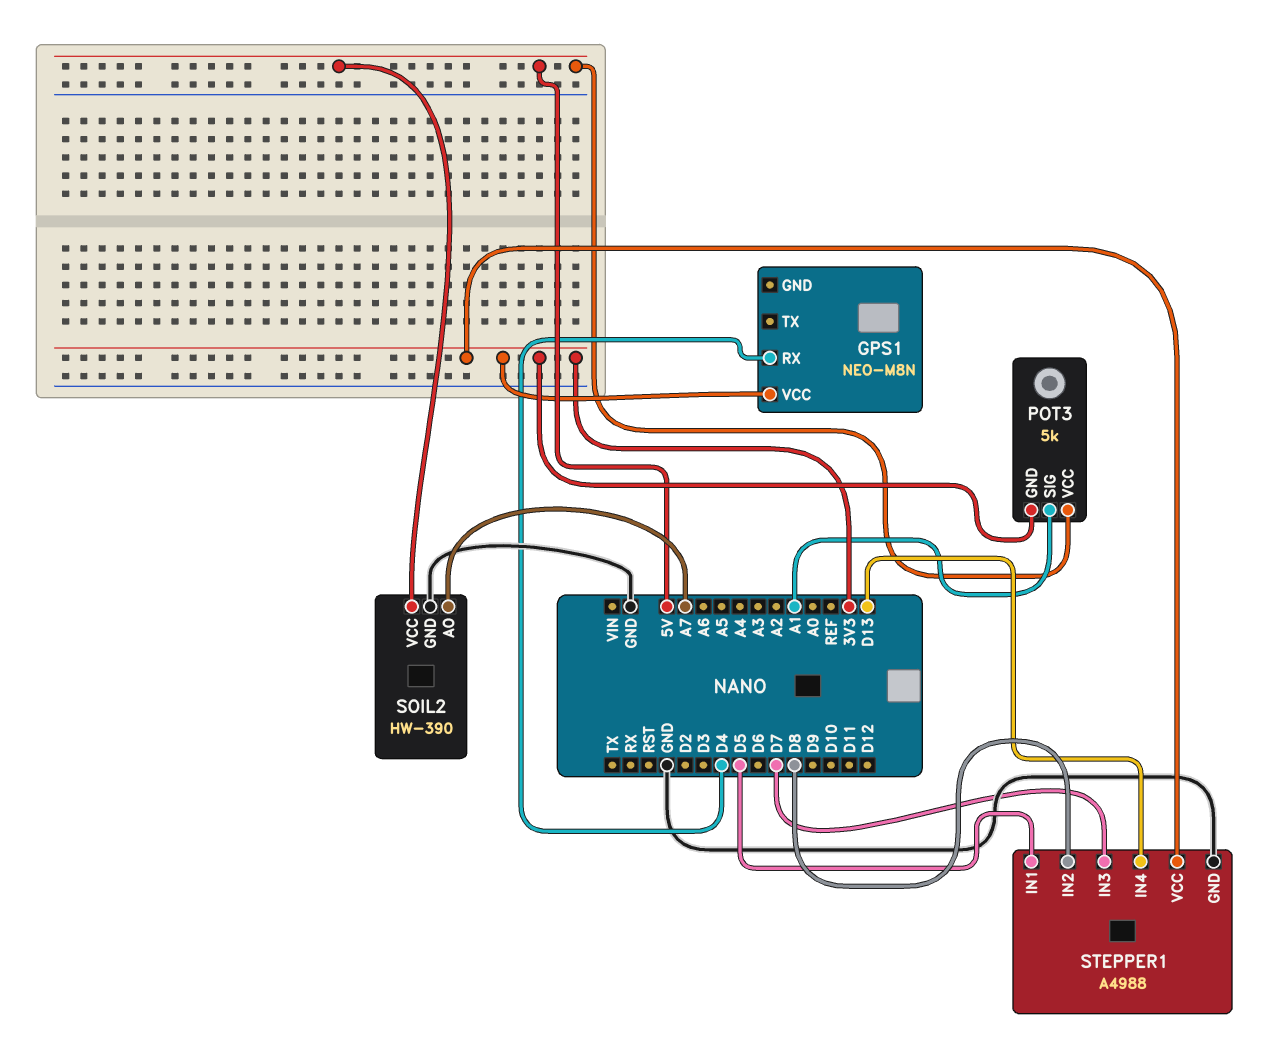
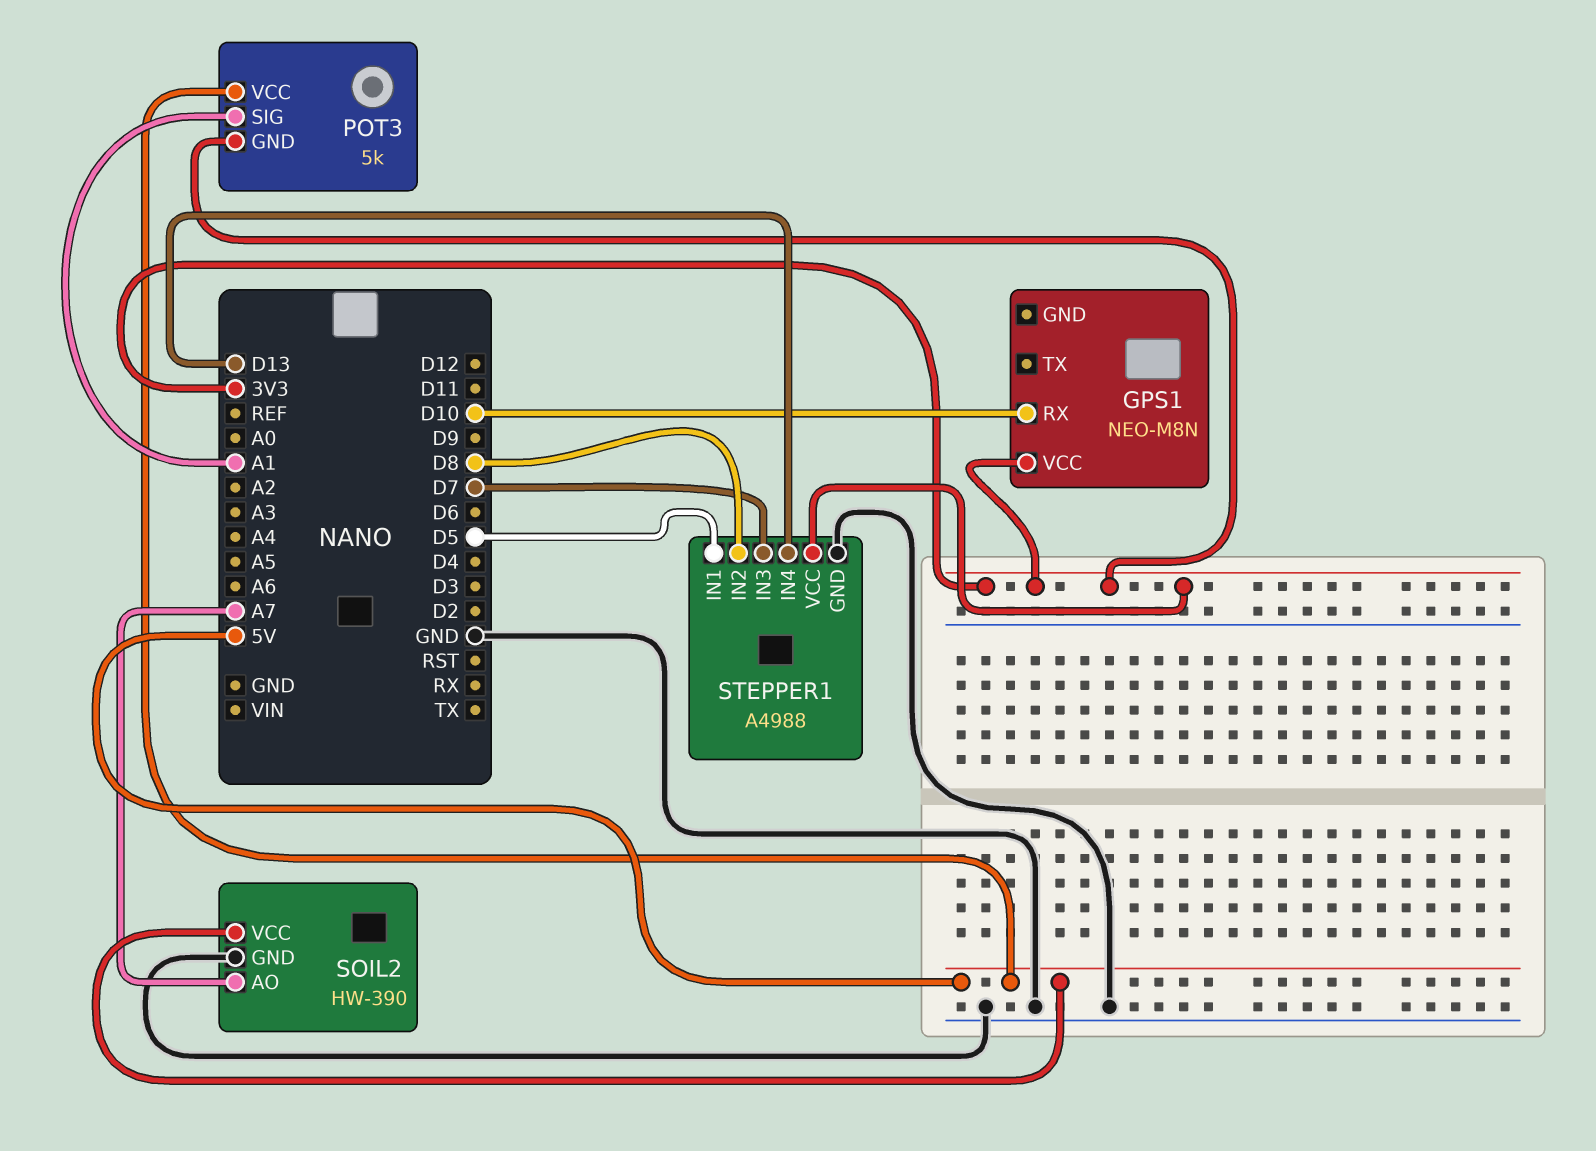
GPS1 pin RX: D4 -> D10

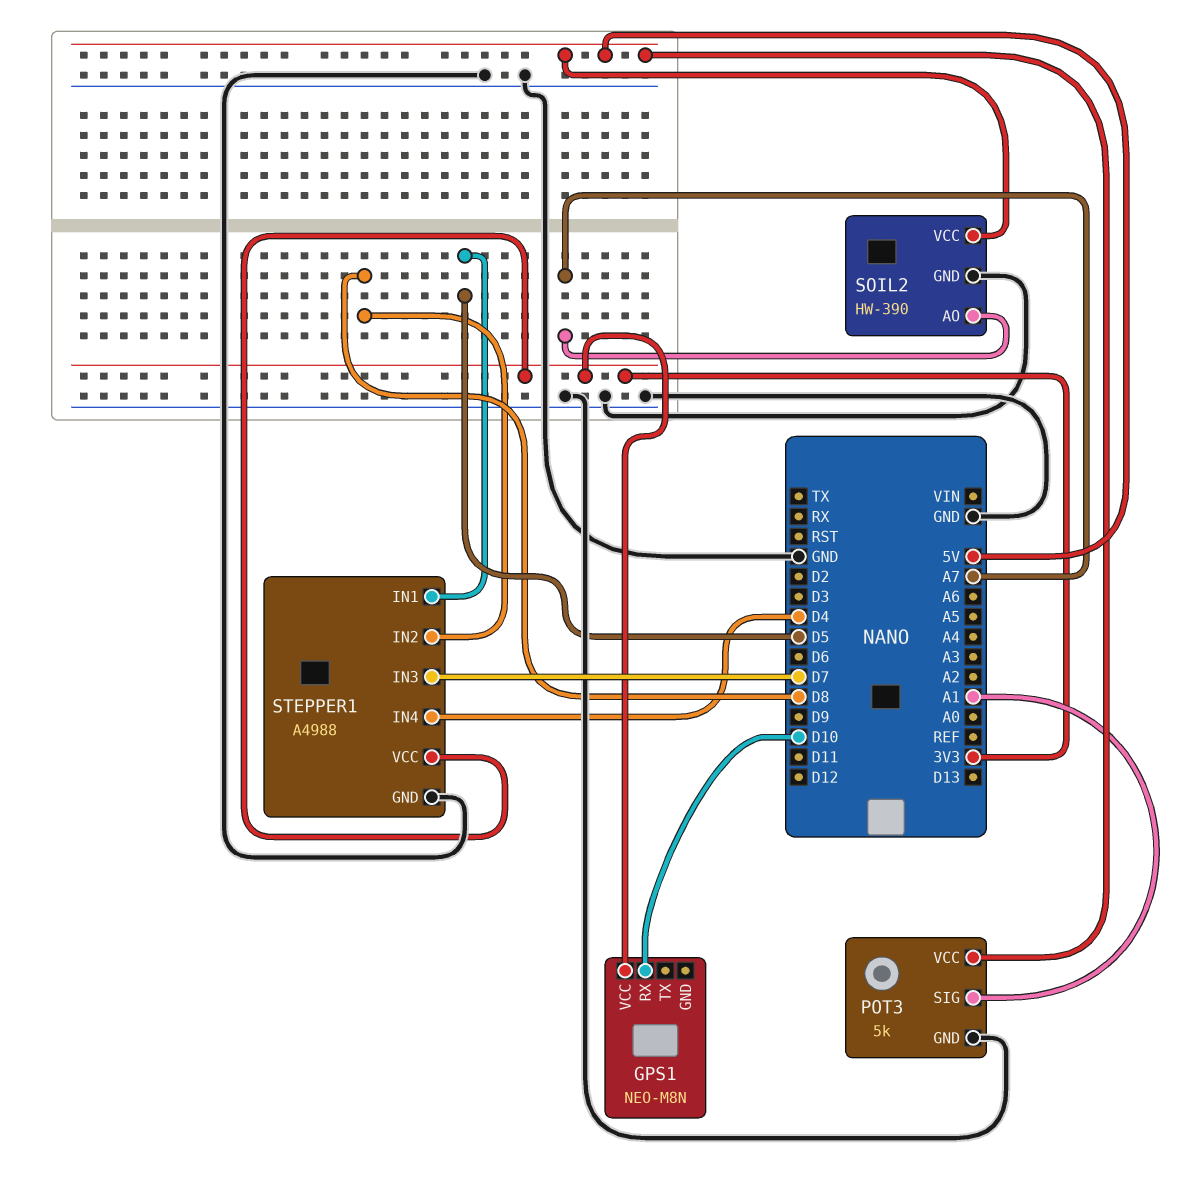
POT3 pin GND: 3V3 -> GND
STEPPER1 pin IN4: D13 -> D4

